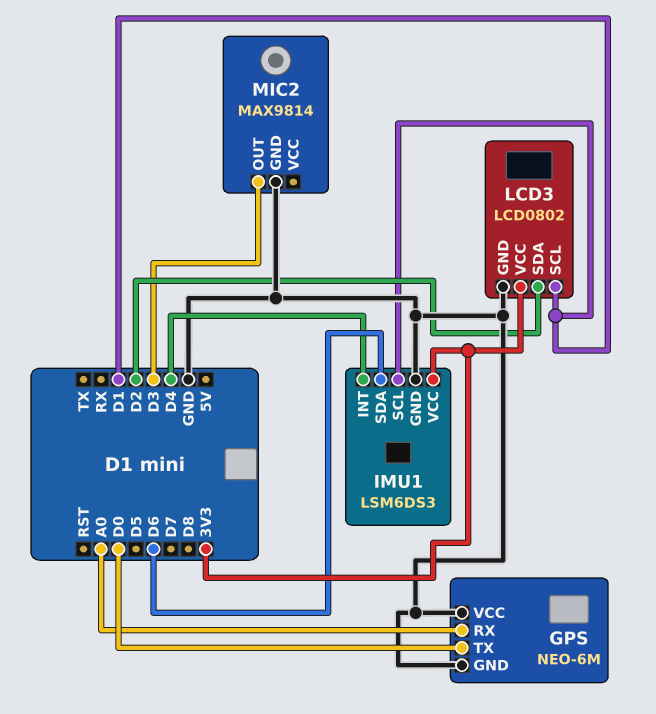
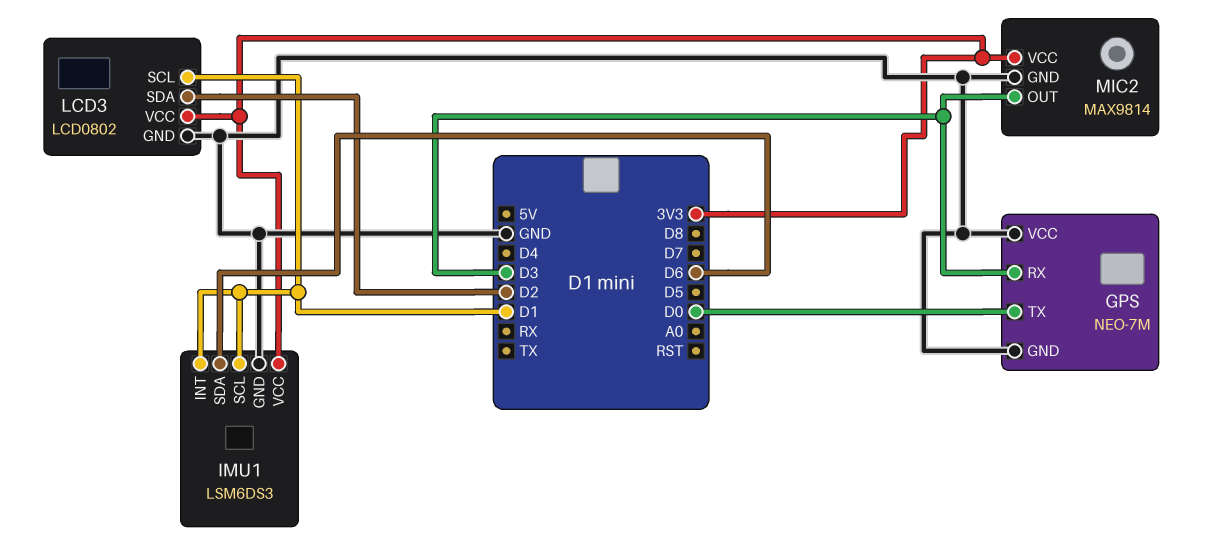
GPS: NEO-6M -> NEO-7M
GPS pin RX: A0 -> D3
IMU1 pin INT: D4 -> D1
MIC2 pin VCC: none -> 3V3

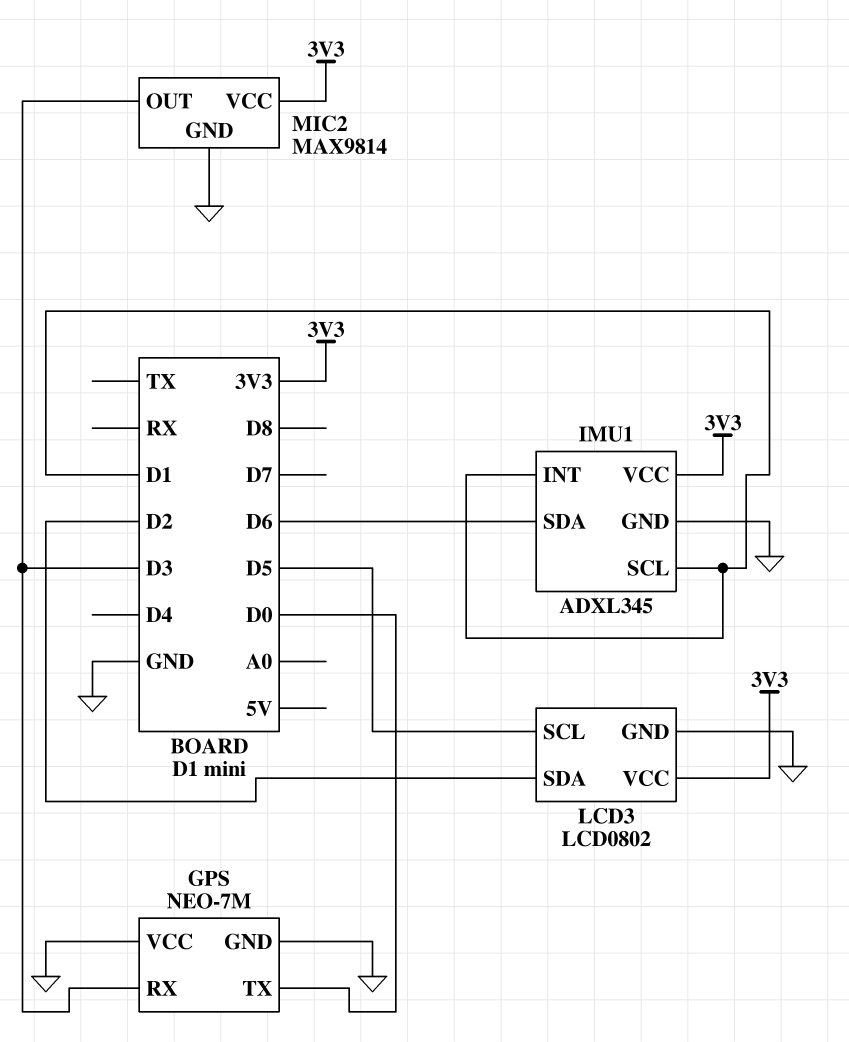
IMU1: LSM6DS3 -> ADXL345
LCD3 pin SCL: D1 -> D5

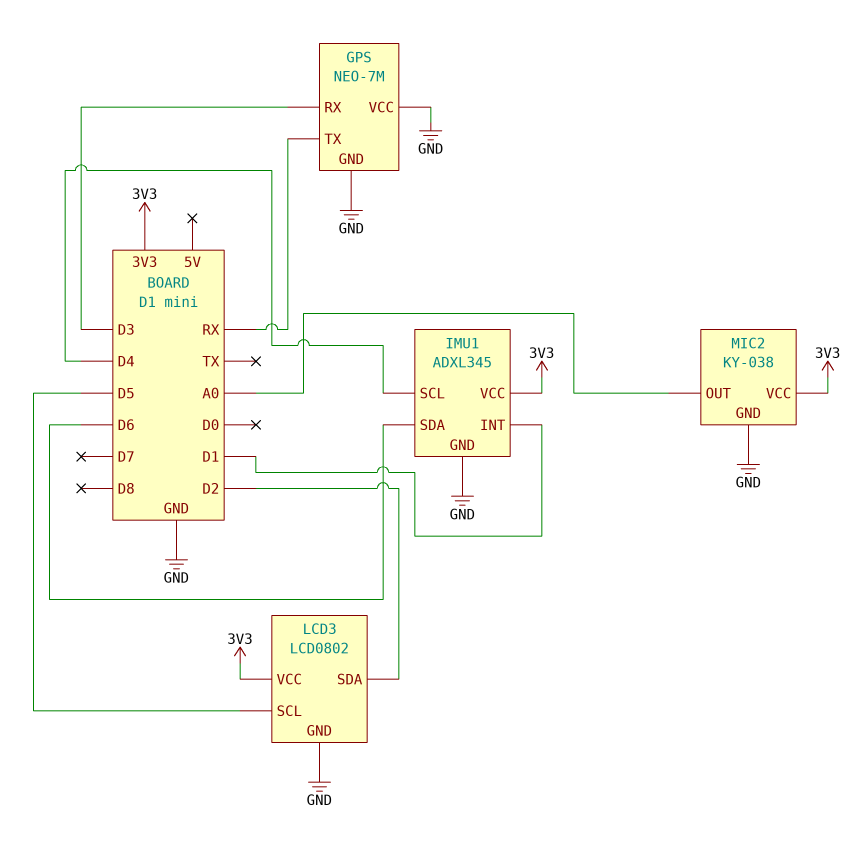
GPS pin TX: D0 -> RX
IMU1 pin SCL: D1 -> D4
MIC2: MAX9814 -> KY-038
MIC2 pin OUT: D3 -> A0

